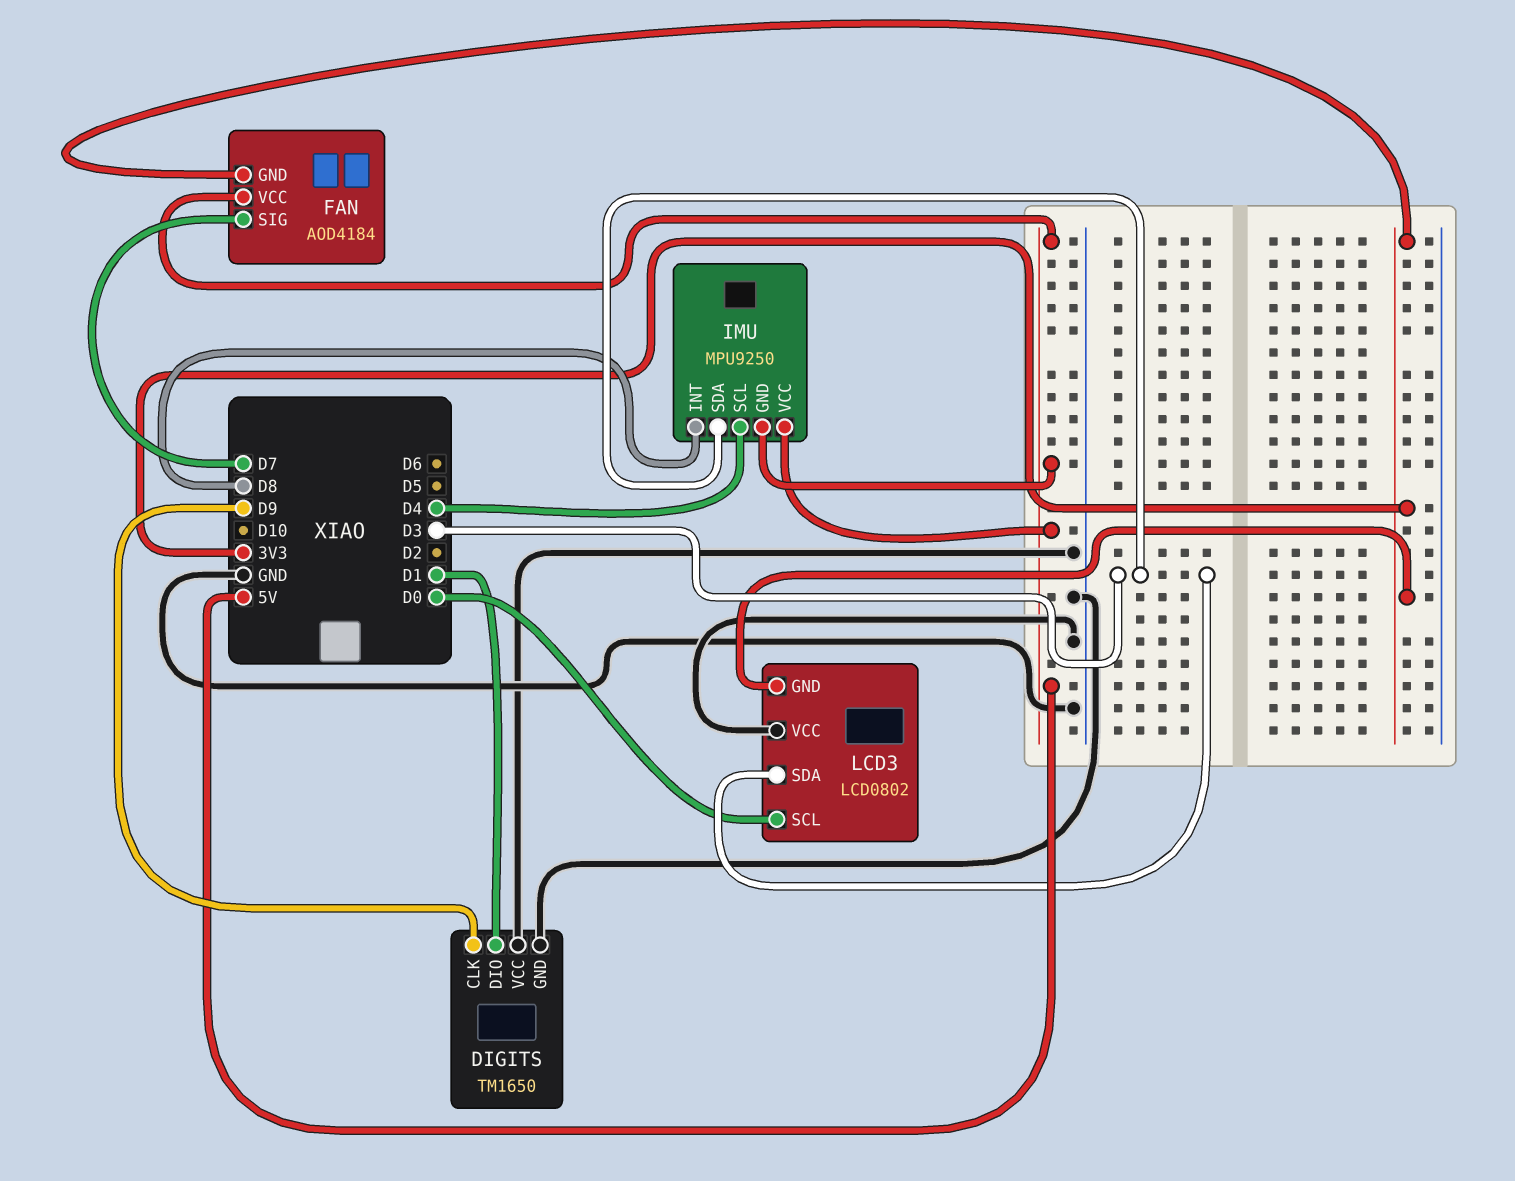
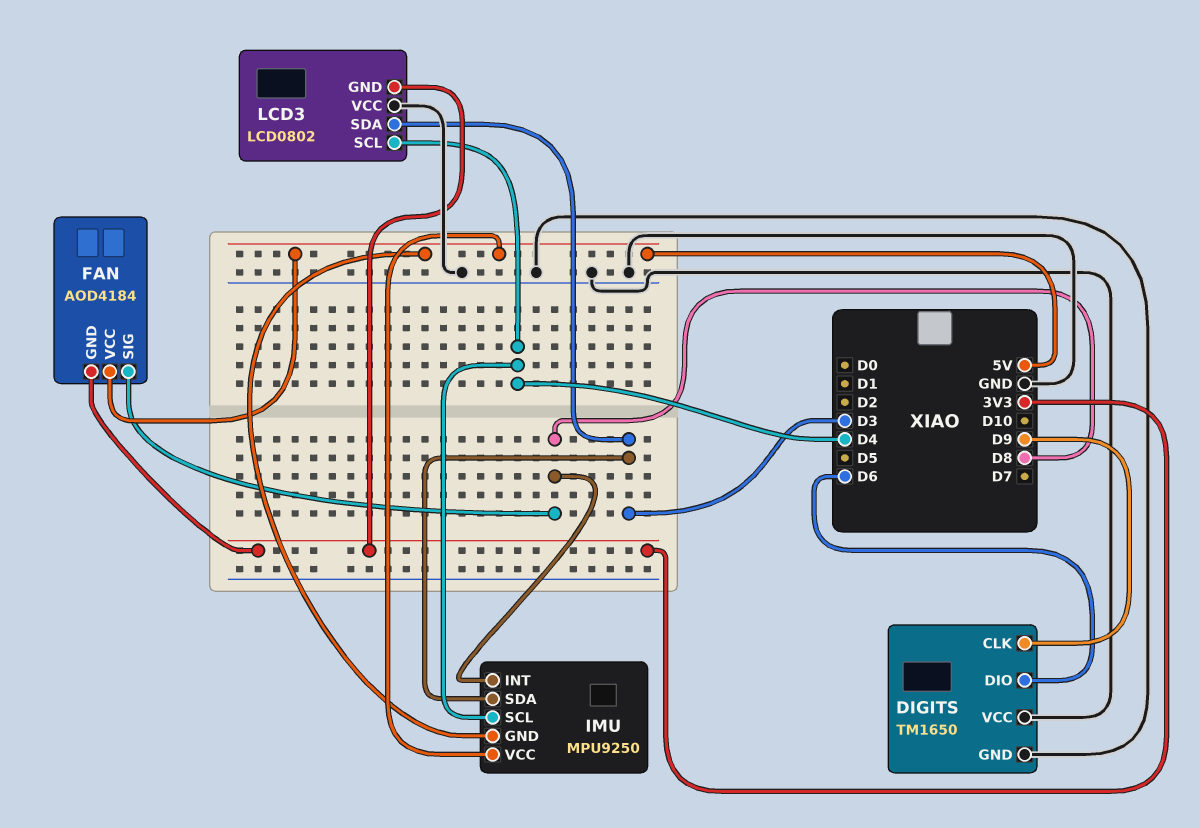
DIGITS pin DIO: D1 -> D6
FAN pin SIG: D7 -> D8
LCD3 pin SCL: D0 -> D4

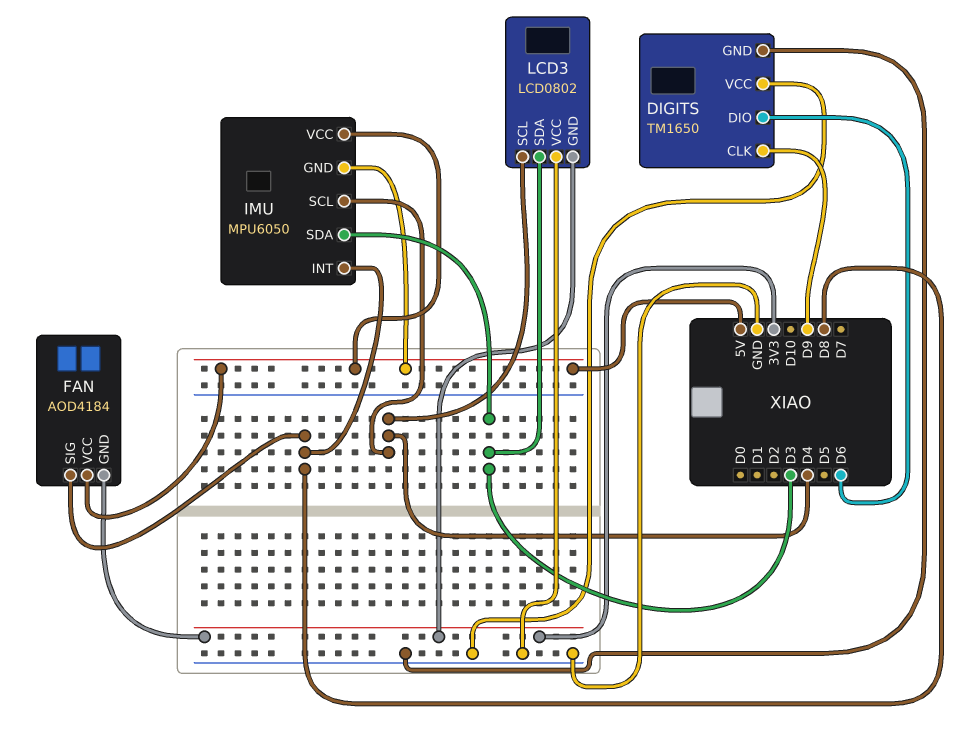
IMU: MPU9250 -> MPU6050

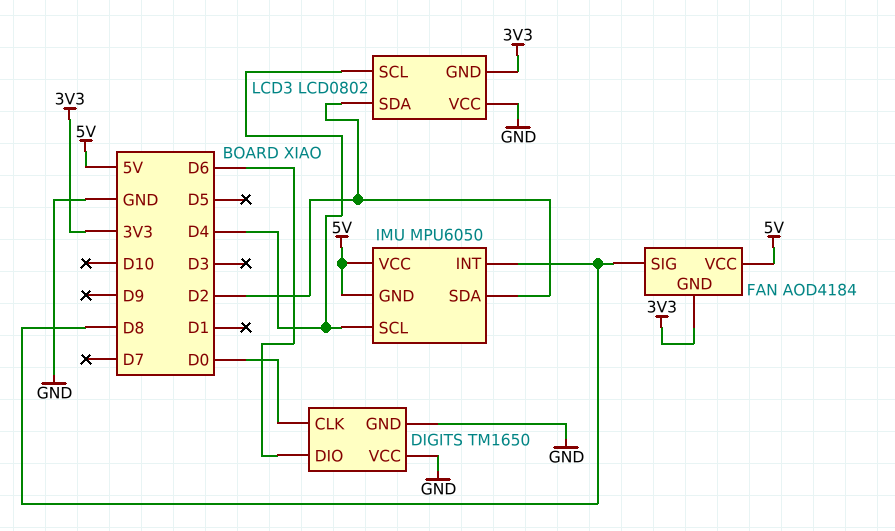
DIGITS pin CLK: D9 -> D0
IMU pin SDA: D3 -> D2
LCD3 pin SDA: D3 -> D2

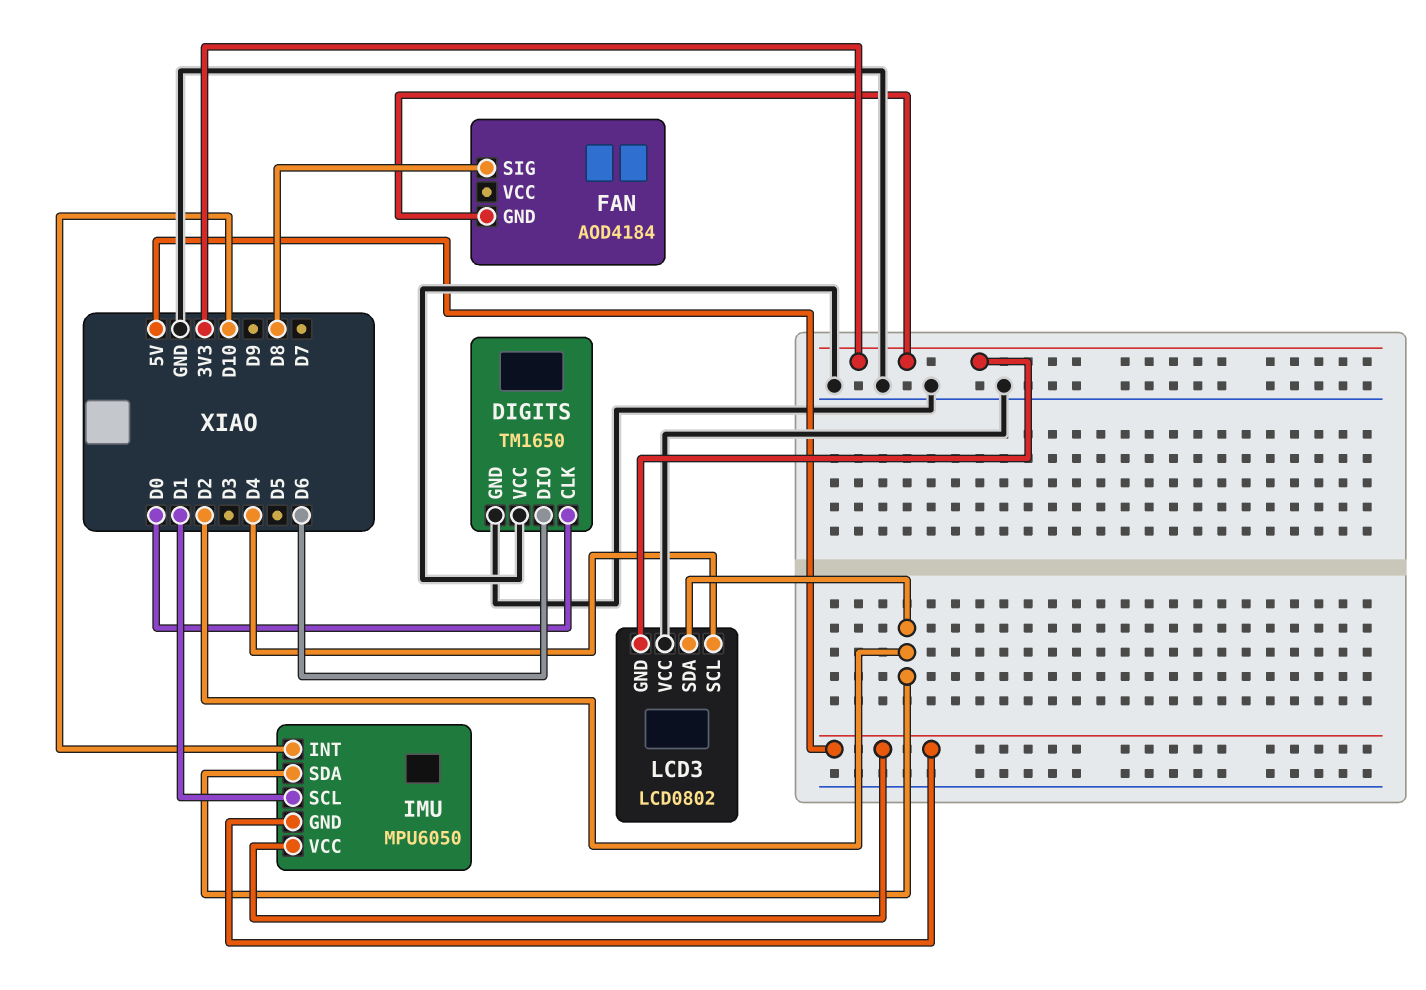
FAN pin VCC: 5V -> none
IMU pin INT: D8 -> D10
IMU pin SCL: D4 -> D1

